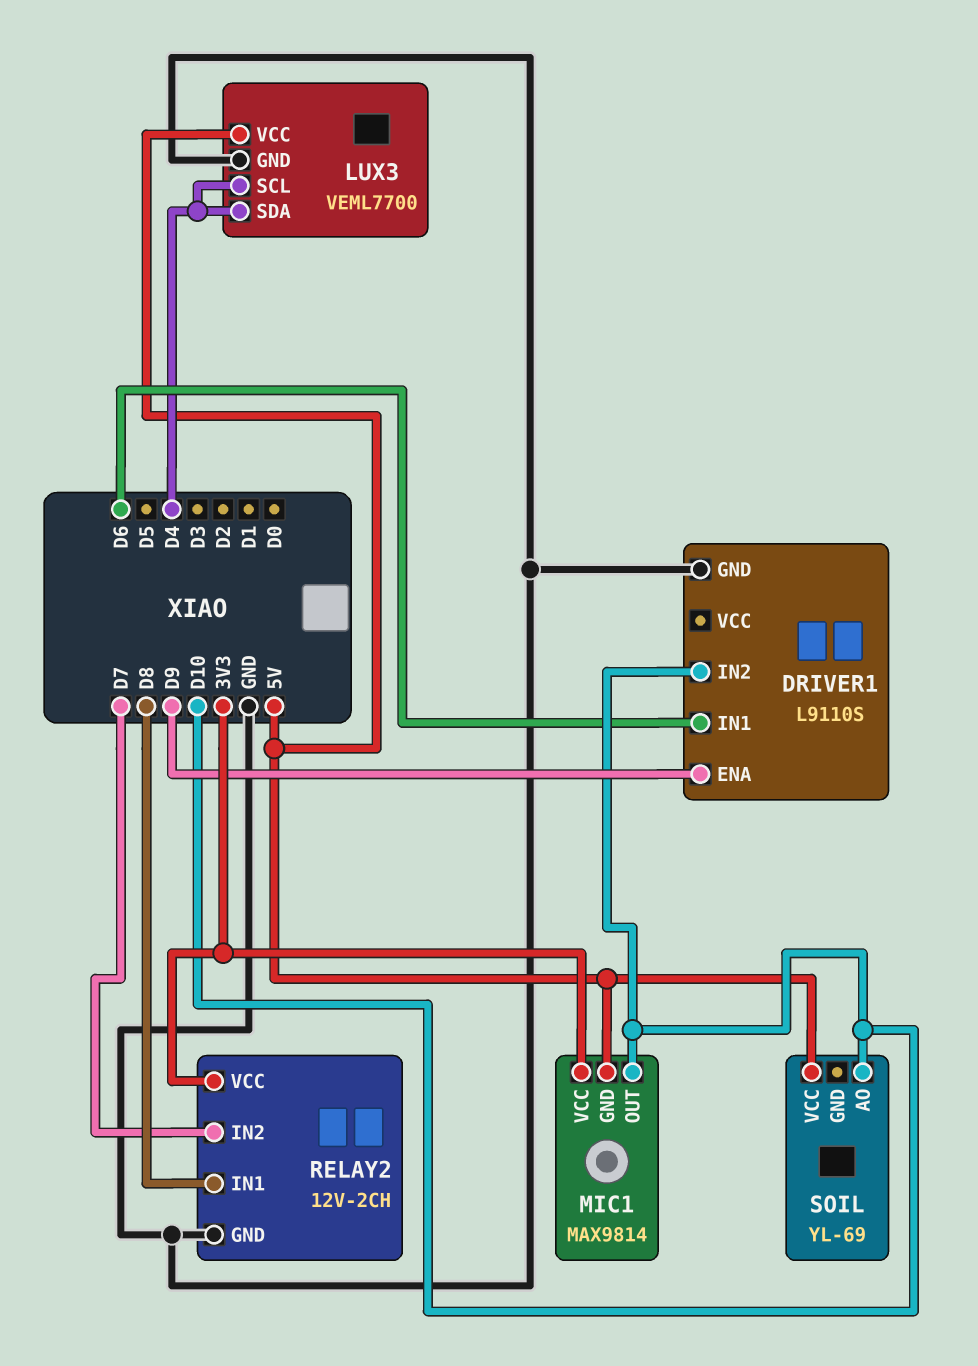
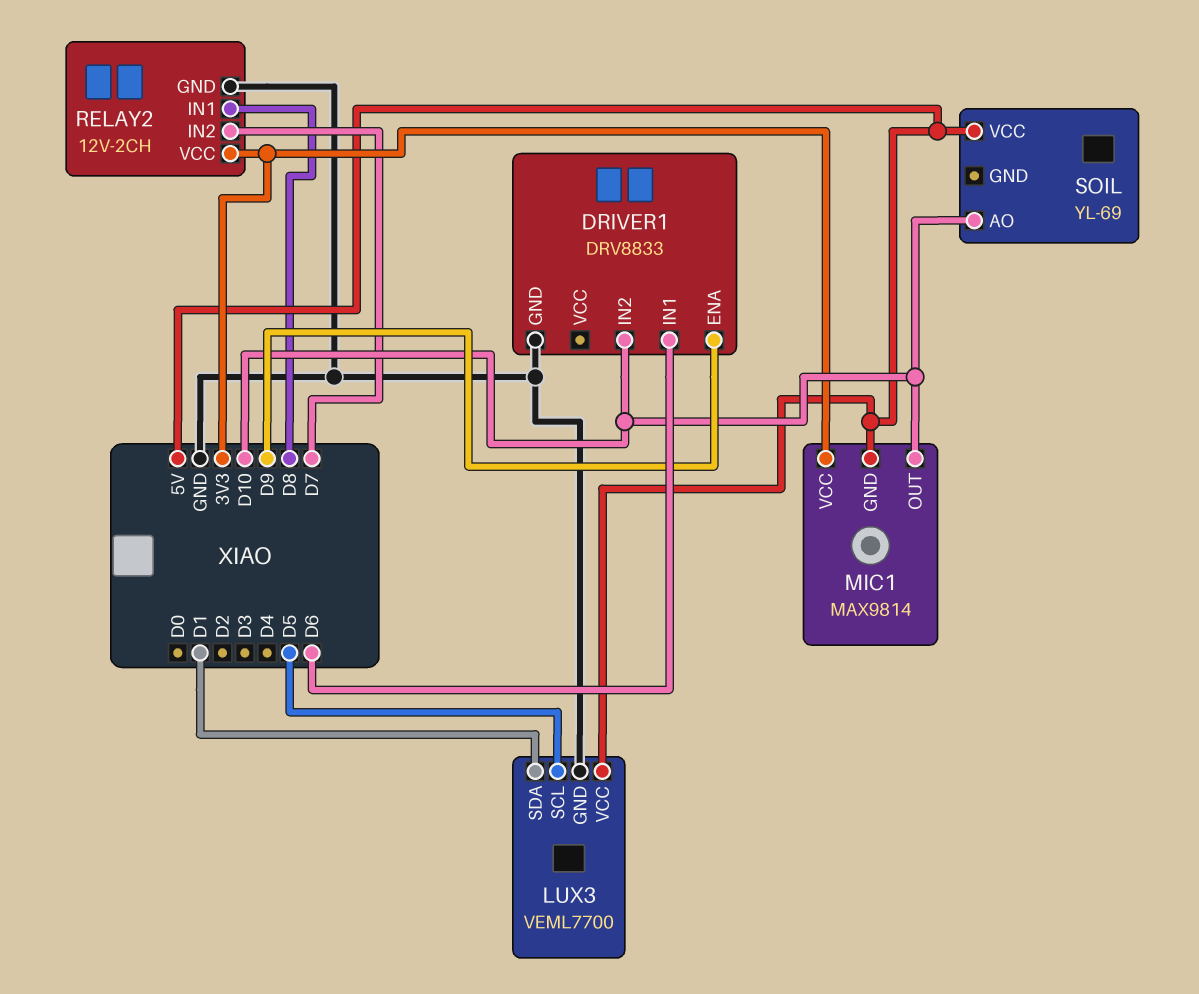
DRIVER1: L9110S -> DRV8833
LUX3 pin SCL: D4 -> D5
LUX3 pin SDA: D4 -> D1

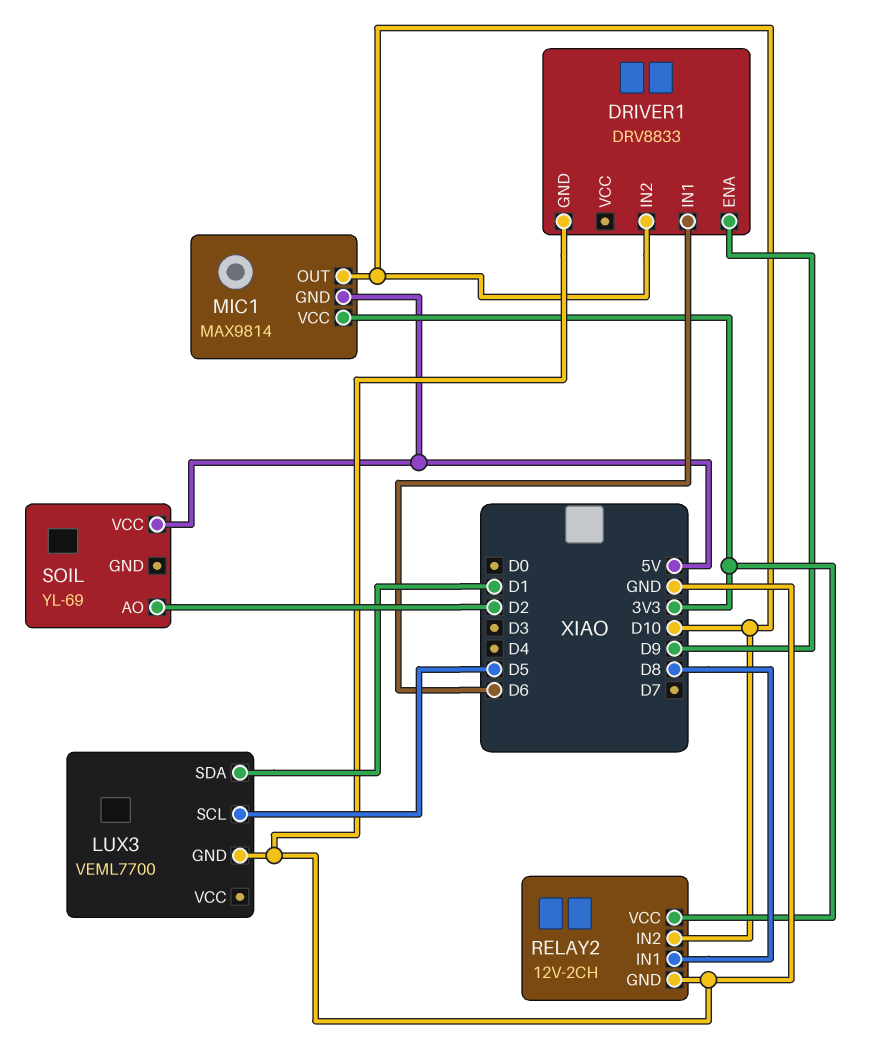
LUX3 pin VCC: 5V -> none
RELAY2 pin IN2: D7 -> D10
SOIL pin AO: D10 -> D2

